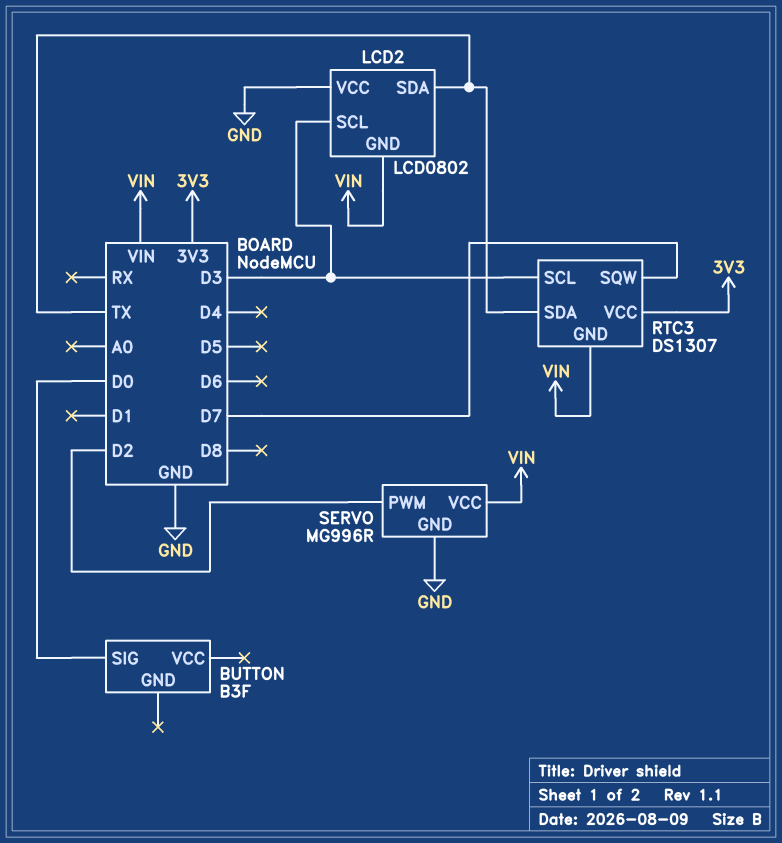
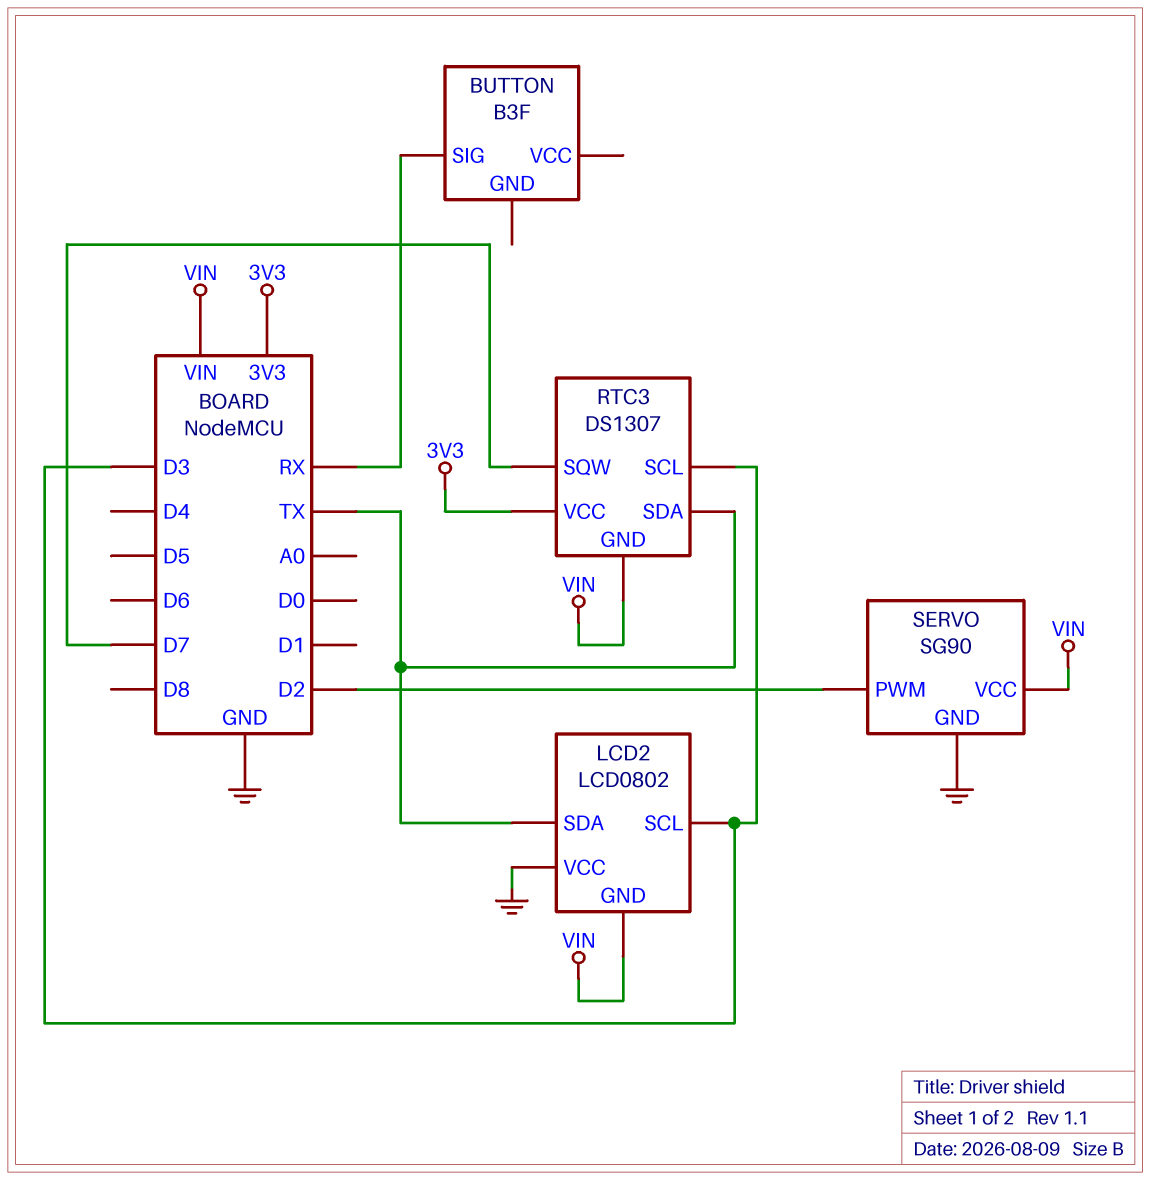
BUTTON pin SIG: D0 -> RX
SERVO: MG996R -> SG90

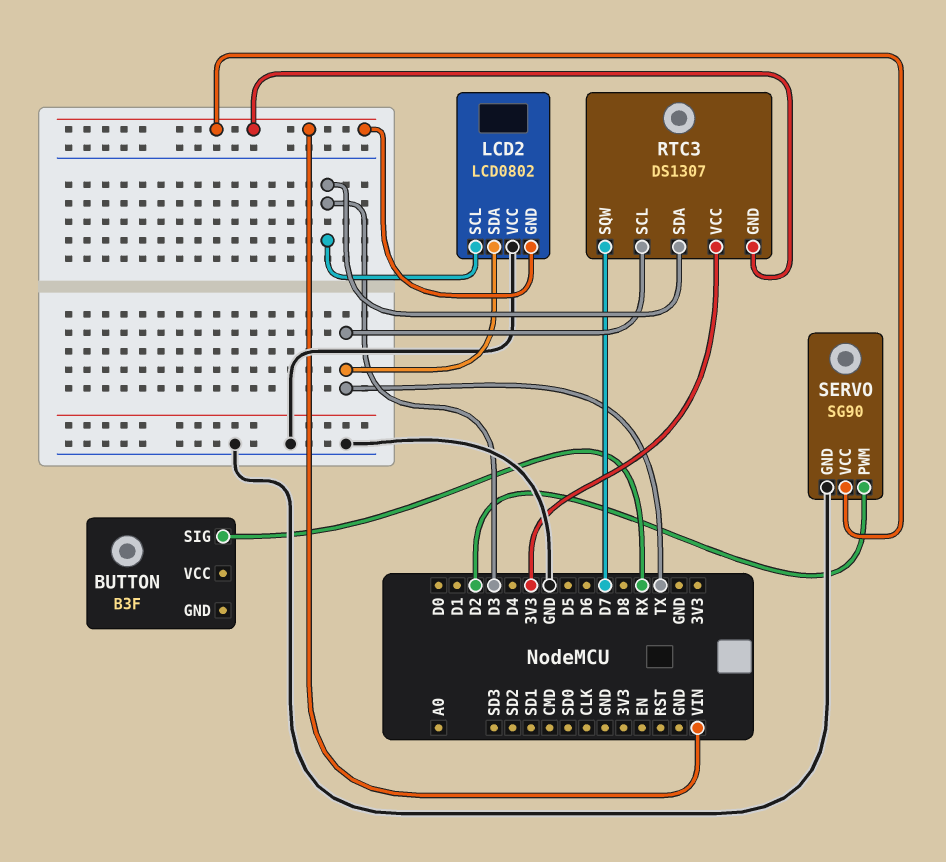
RTC3 pin SCL: D3 -> TX
RTC3 pin SDA: TX -> D3

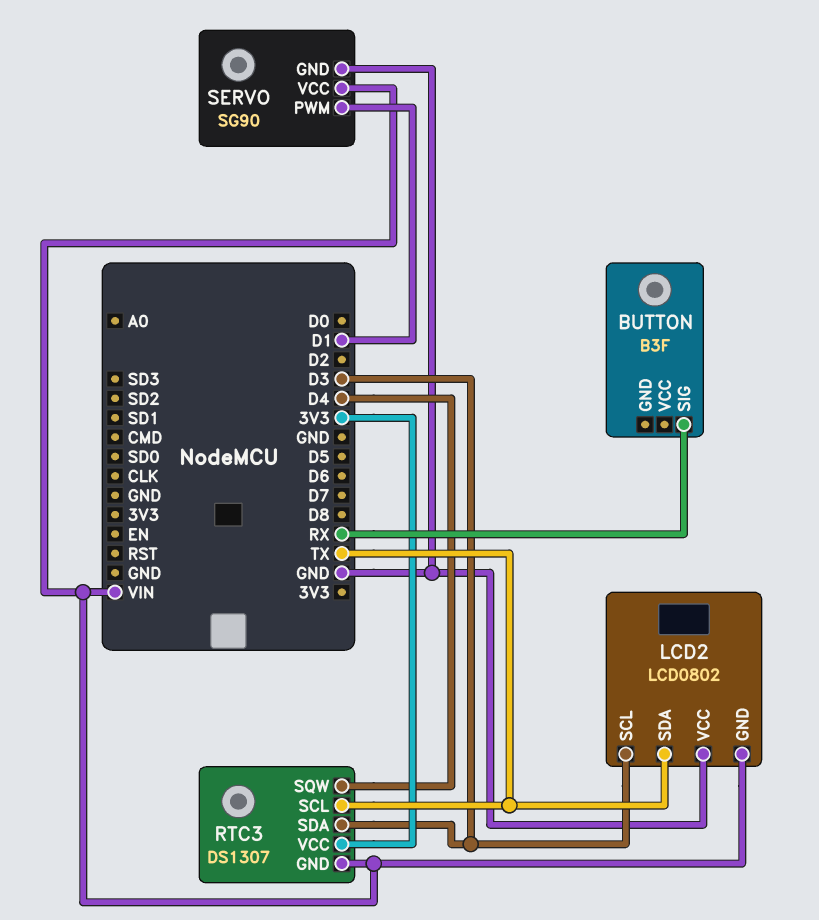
RTC3 pin SQW: D7 -> D4
SERVO pin PWM: D2 -> D1

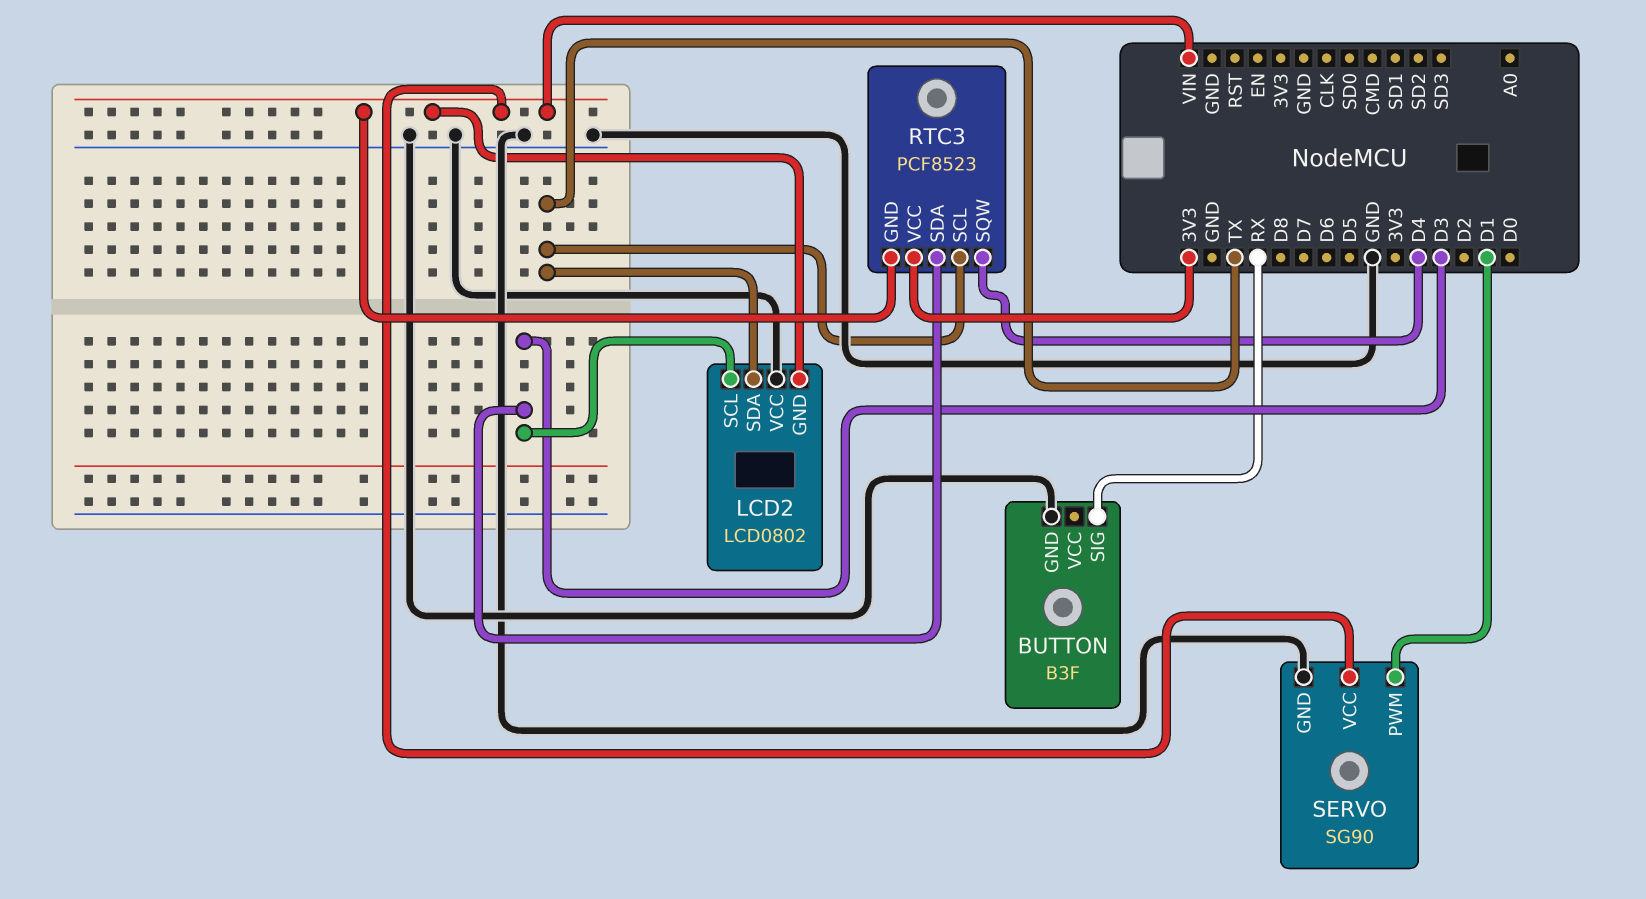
BUTTON pin GND: none -> GND
RTC3: DS1307 -> PCF8523

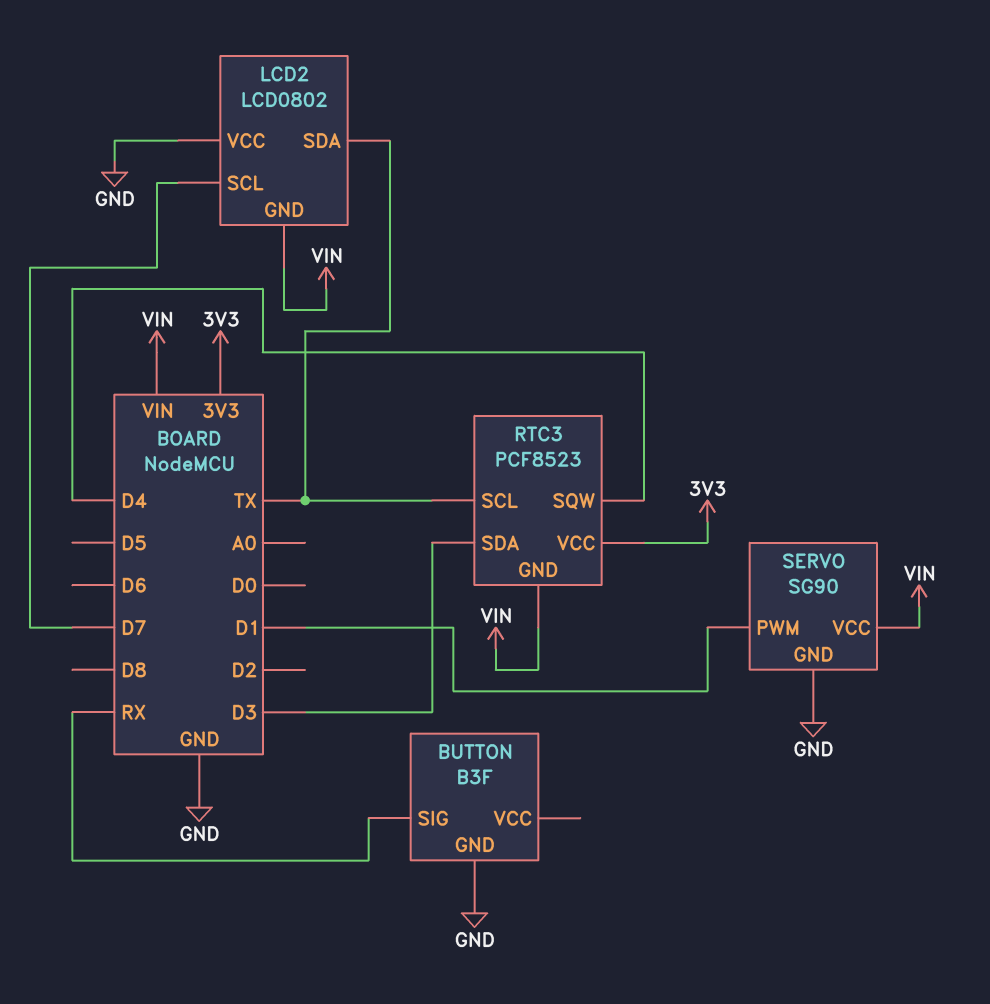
LCD2 pin SCL: D3 -> D7

